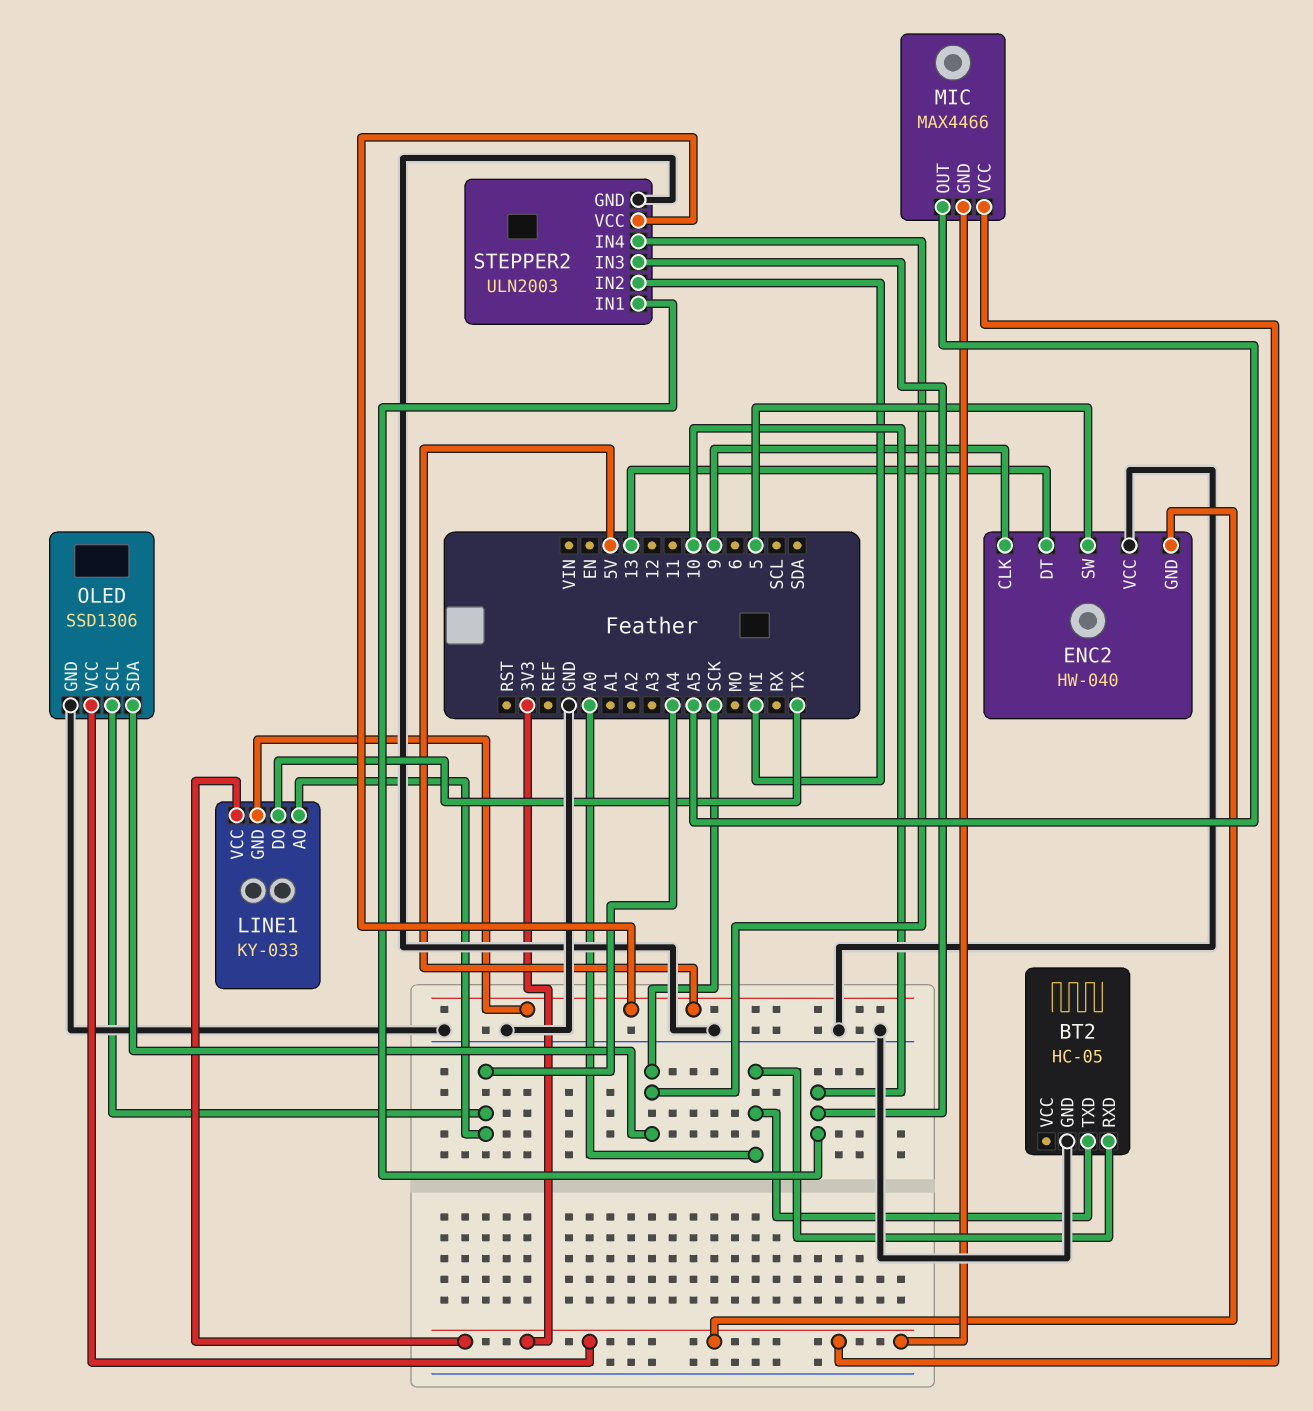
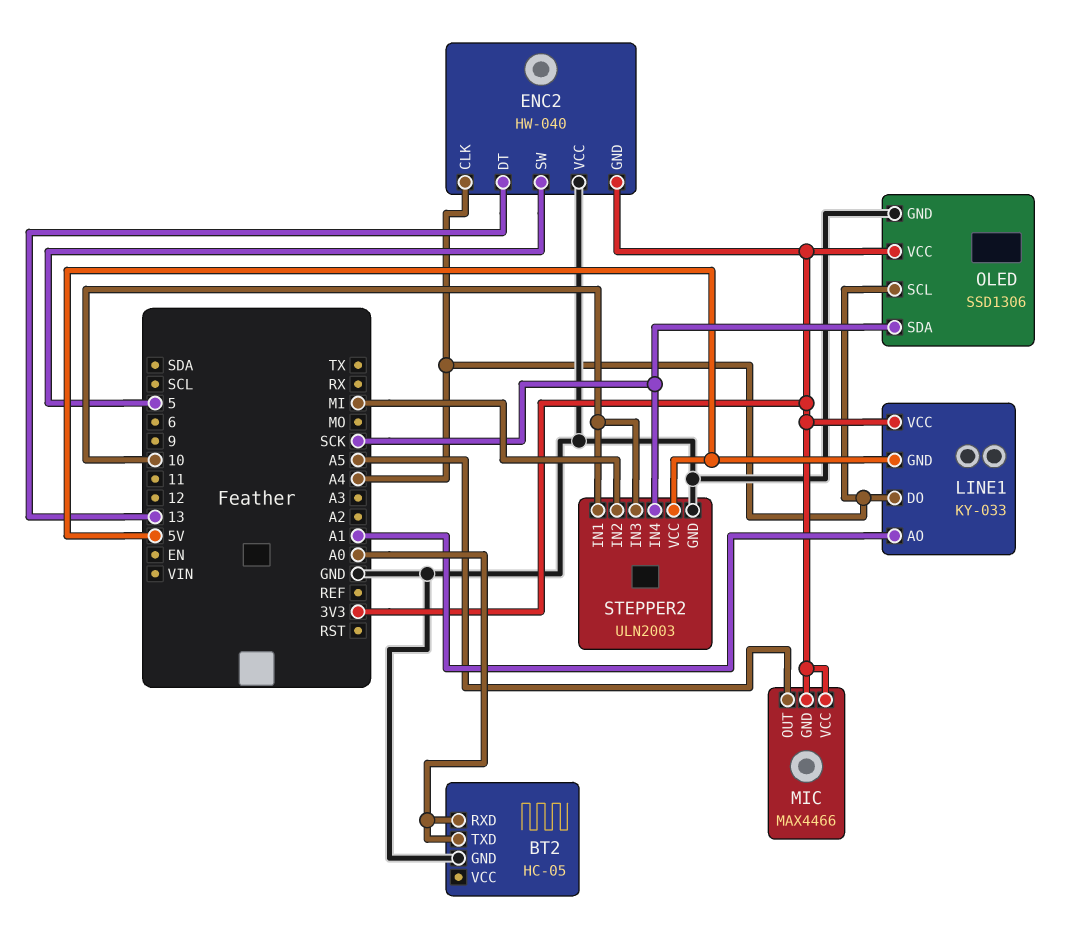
ENC2 pin CLK: 9 -> A4
LINE1 pin AO: A4 -> A1
LINE1 pin DO: TX -> A4

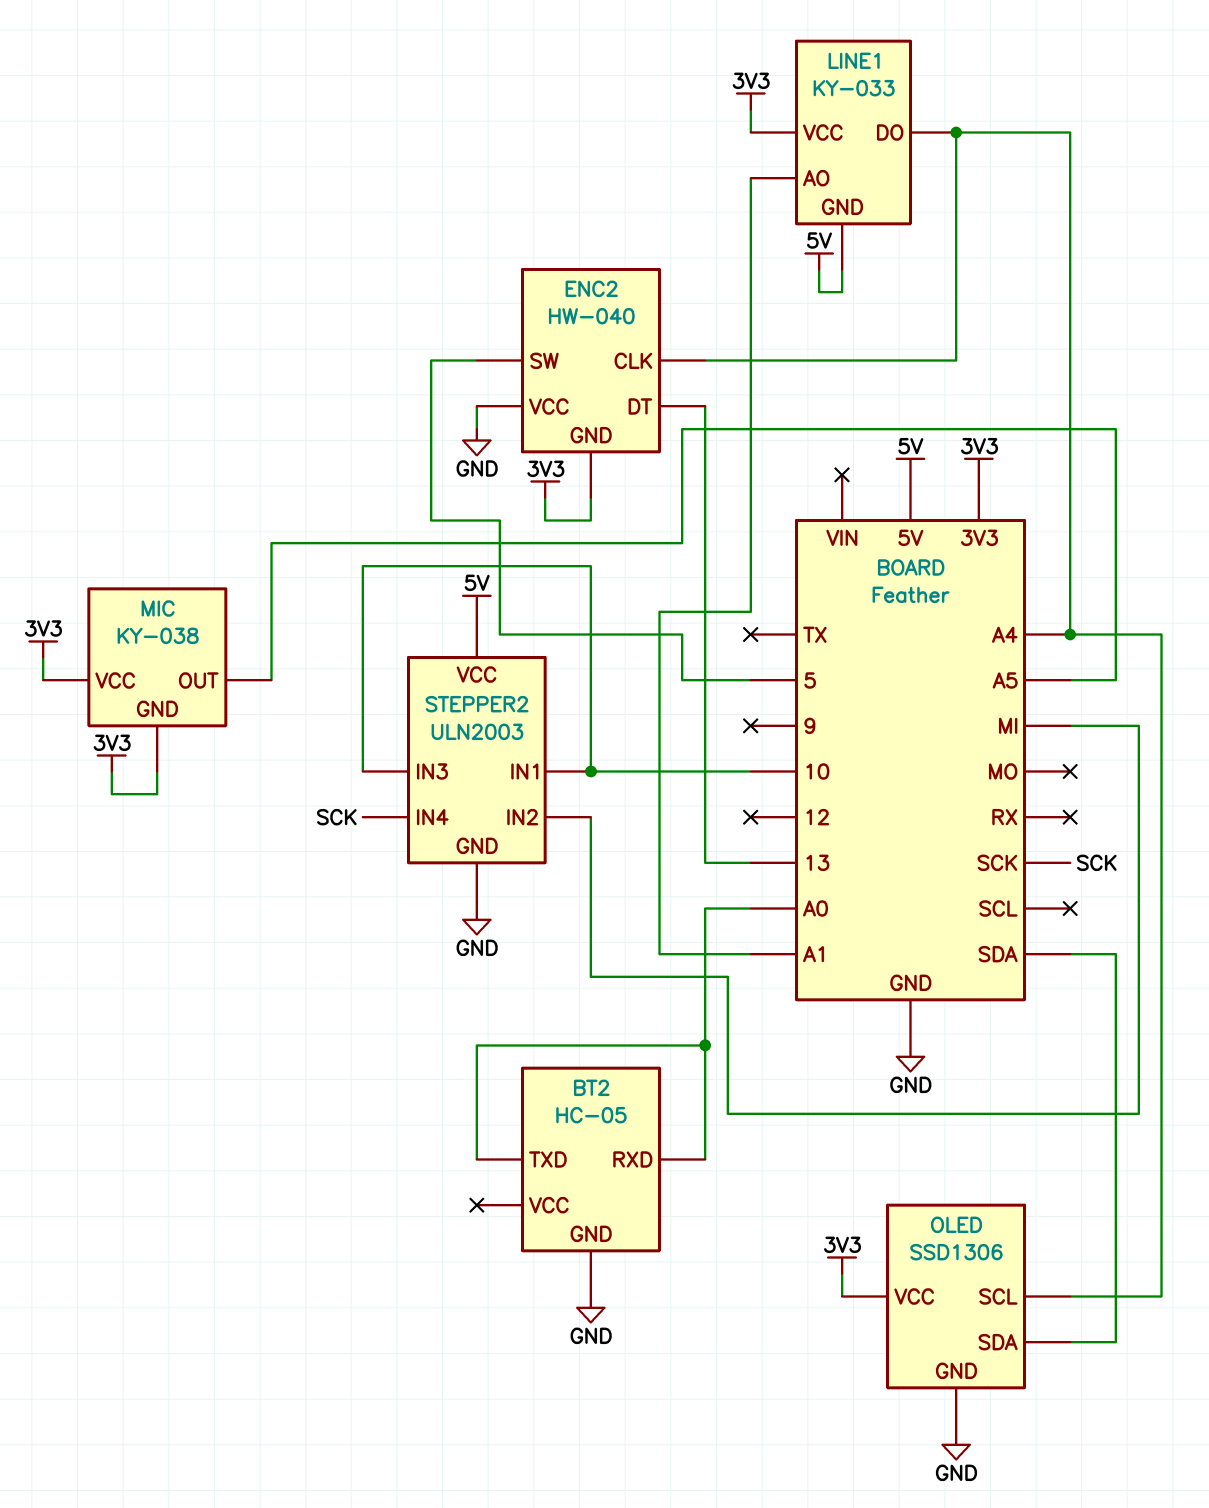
MIC: MAX4466 -> KY-038
OLED pin SDA: SCK -> SDA

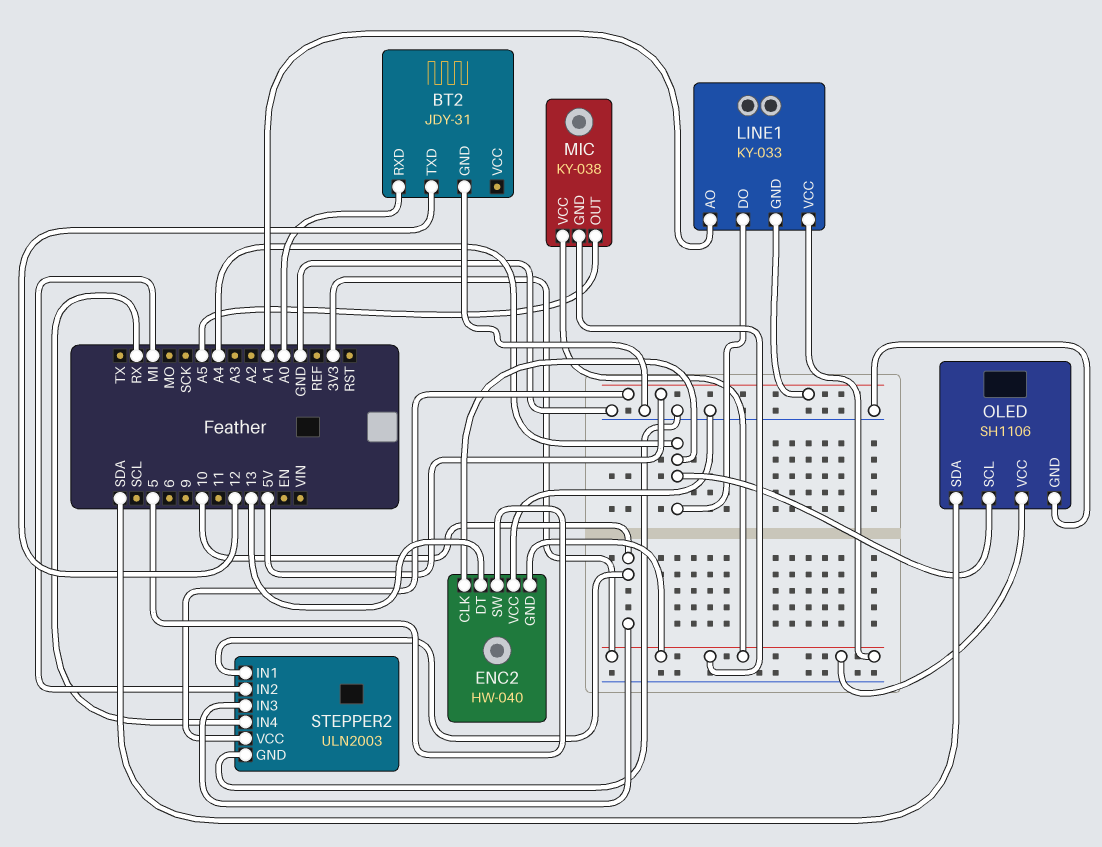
BT2: HC-05 -> JDY-31
BT2 pin TXD: A0 -> 12
OLED: SSD1306 -> SH1106
STEPPER2 pin IN4: SCK -> RX

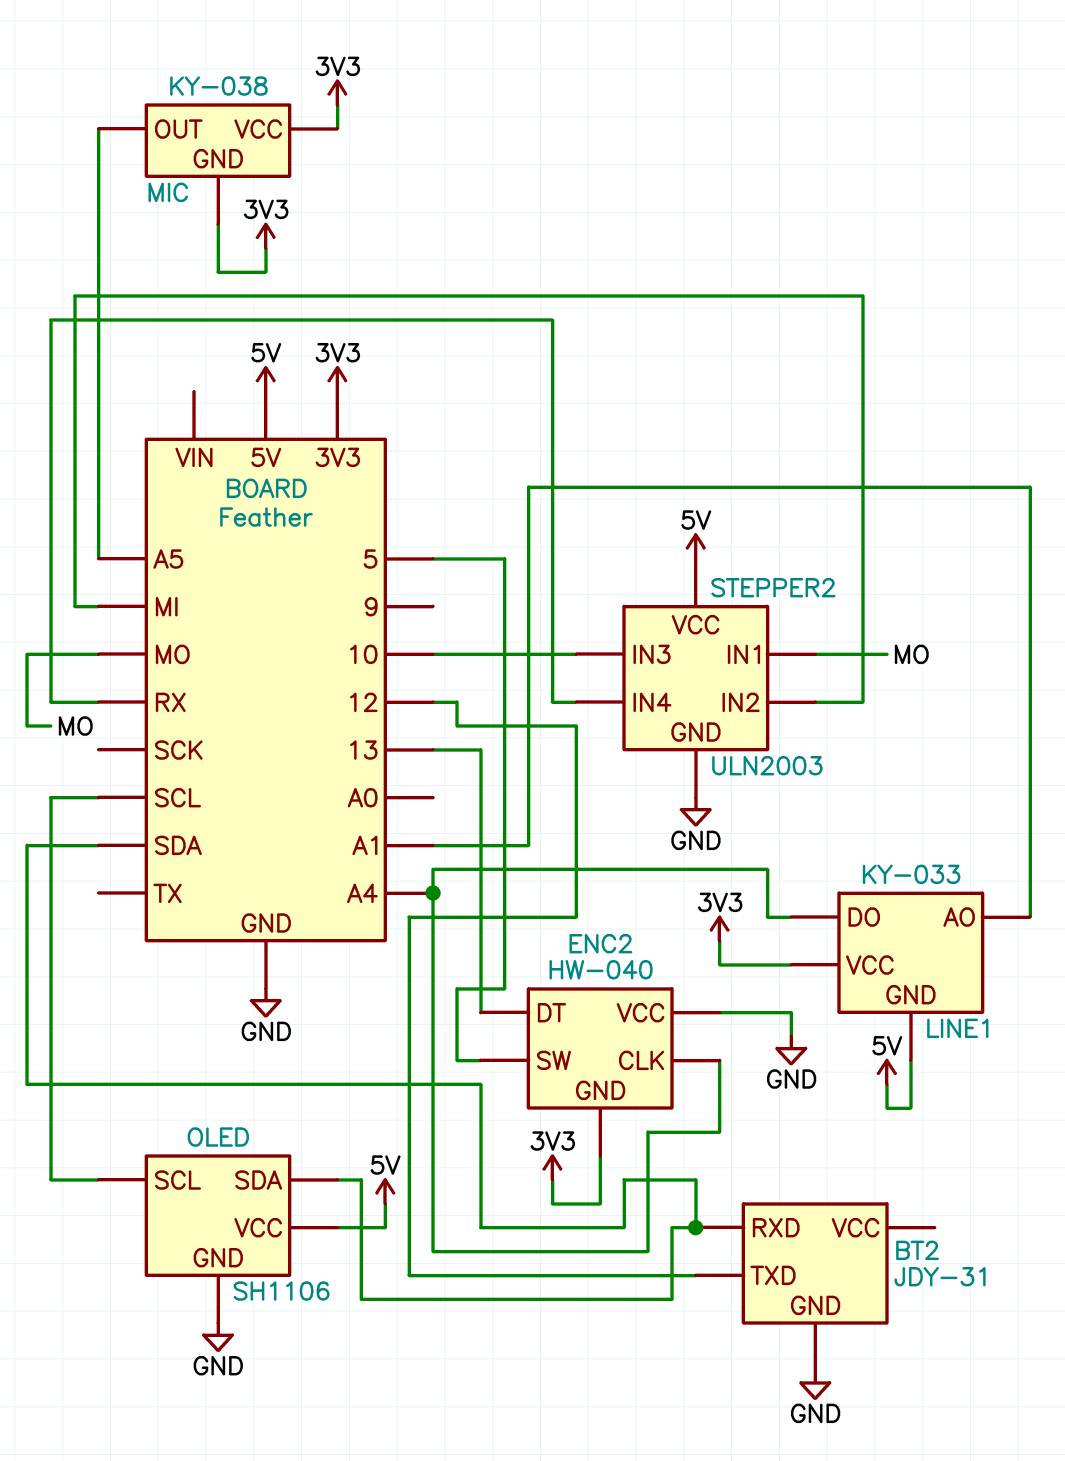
BT2 pin RXD: A0 -> SDA
OLED pin SCL: A4 -> SCL
OLED pin VCC: 3V3 -> 5V
STEPPER2 pin IN1: 10 -> MO

